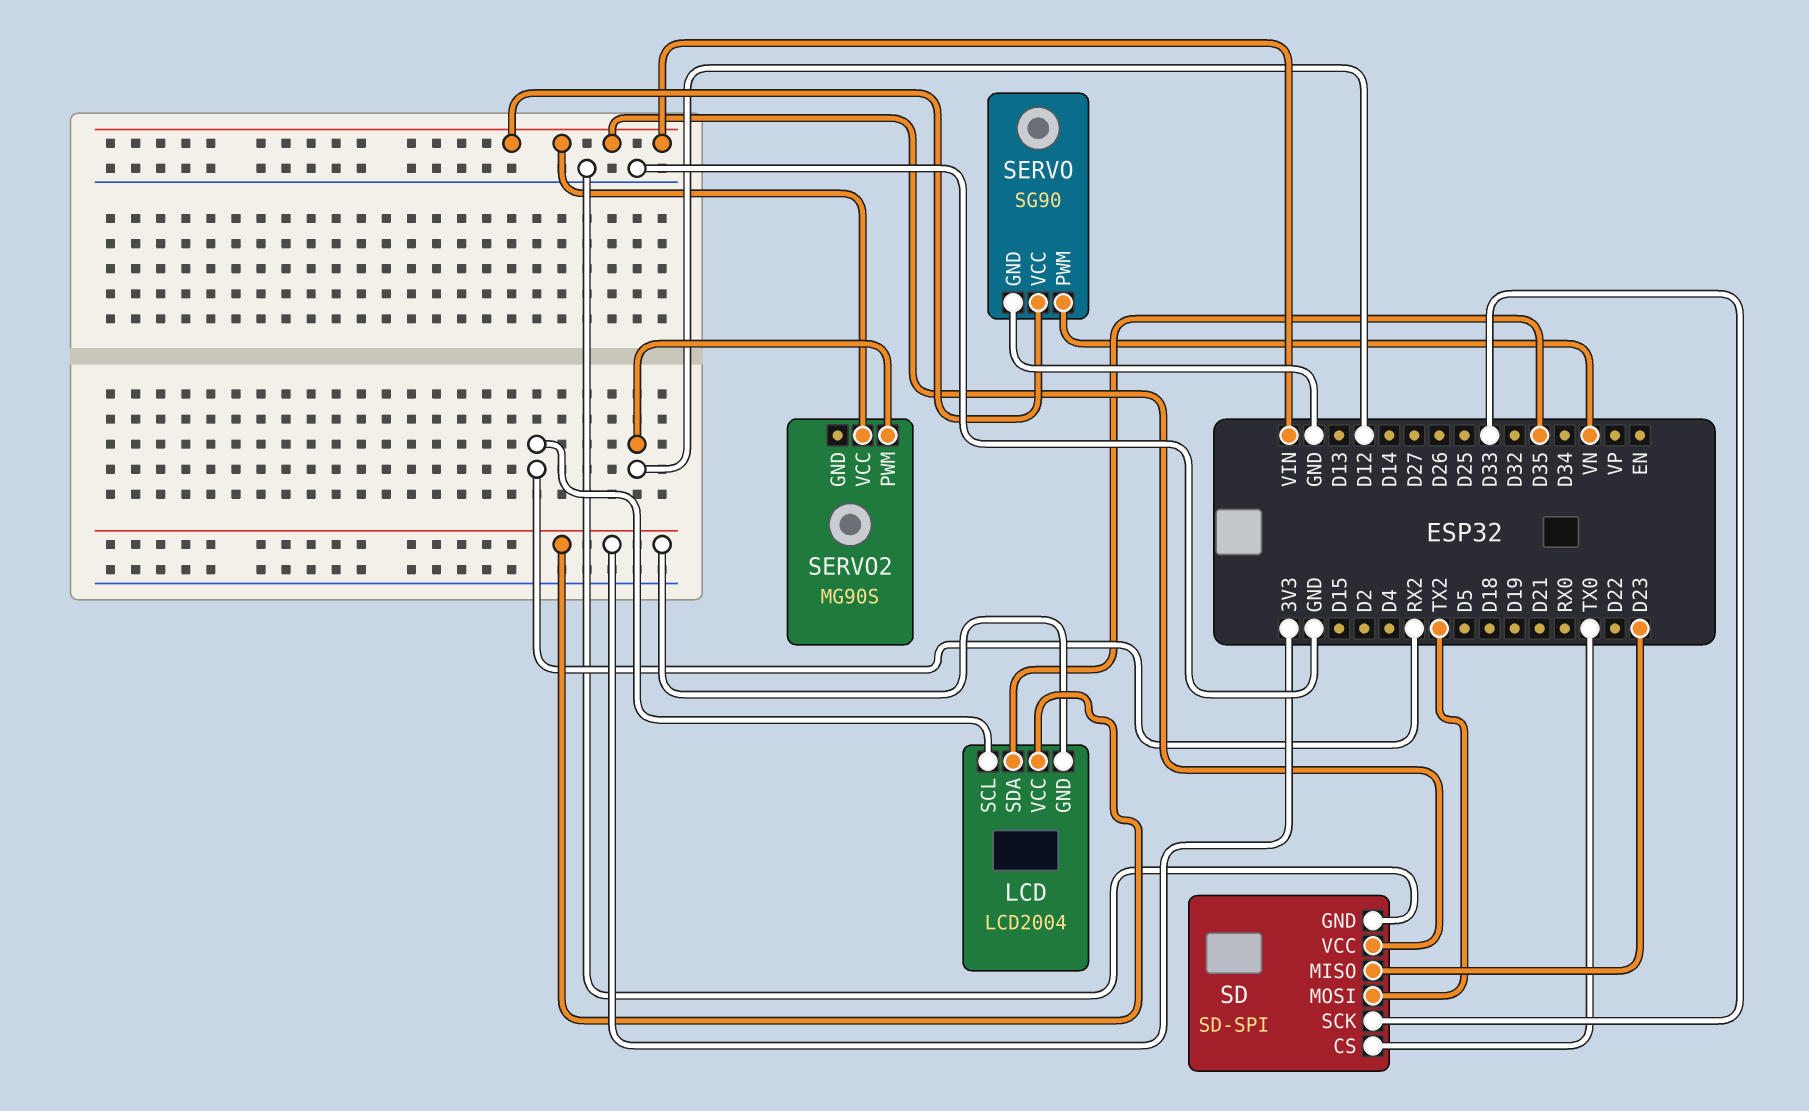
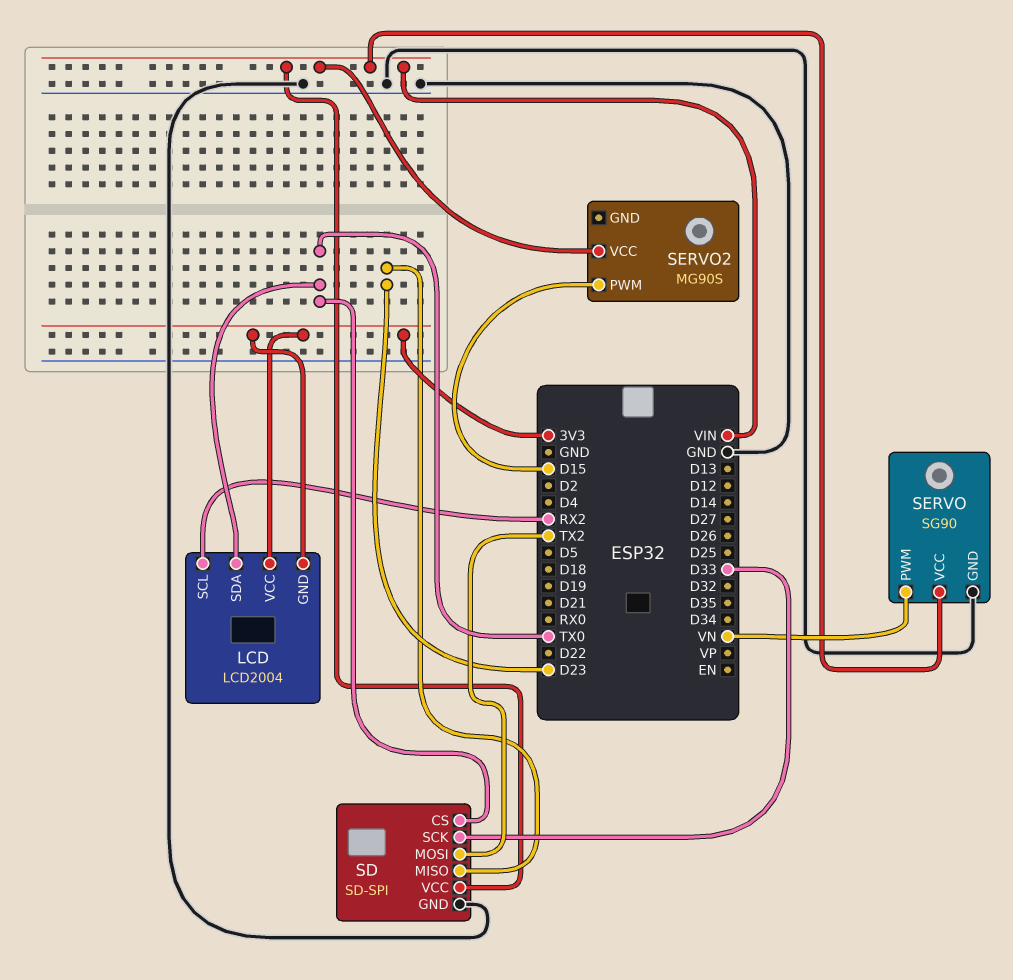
LCD pin SDA: D35 -> TX0
SERVO2 pin PWM: D12 -> D15

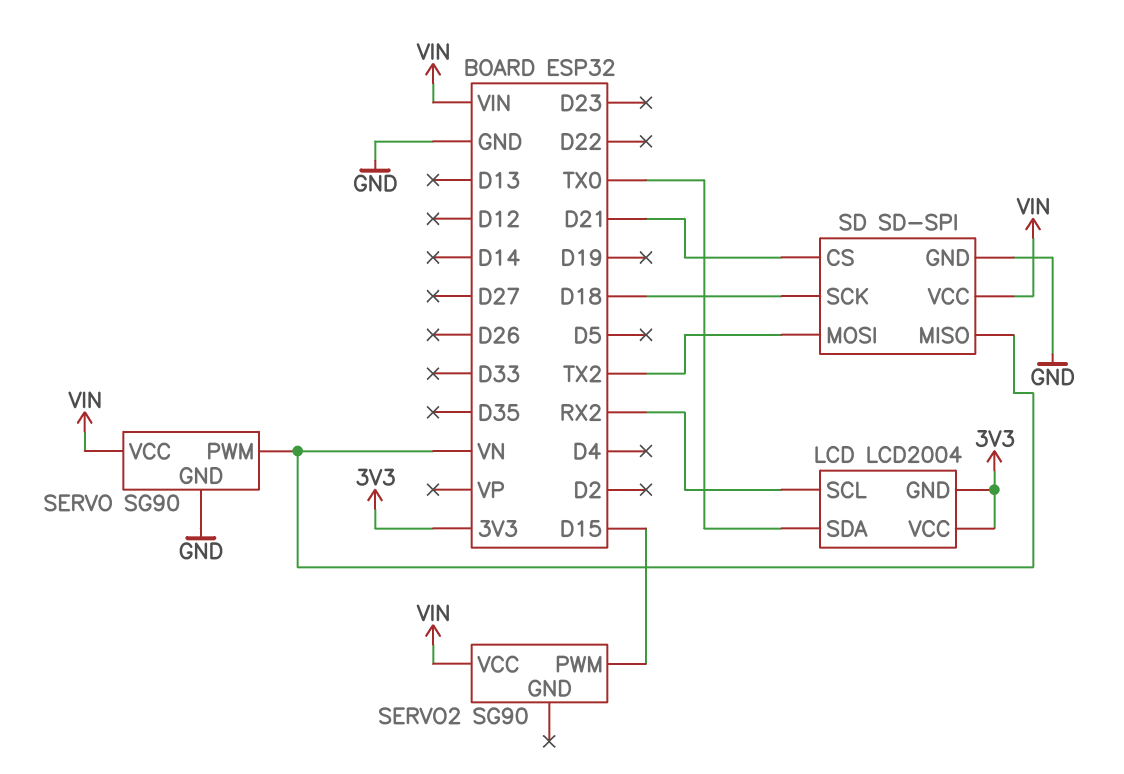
SD pin CS: TX0 -> D21
SD pin MISO: D23 -> VN
SD pin SCK: D33 -> D18
SERVO2: MG90S -> SG90

